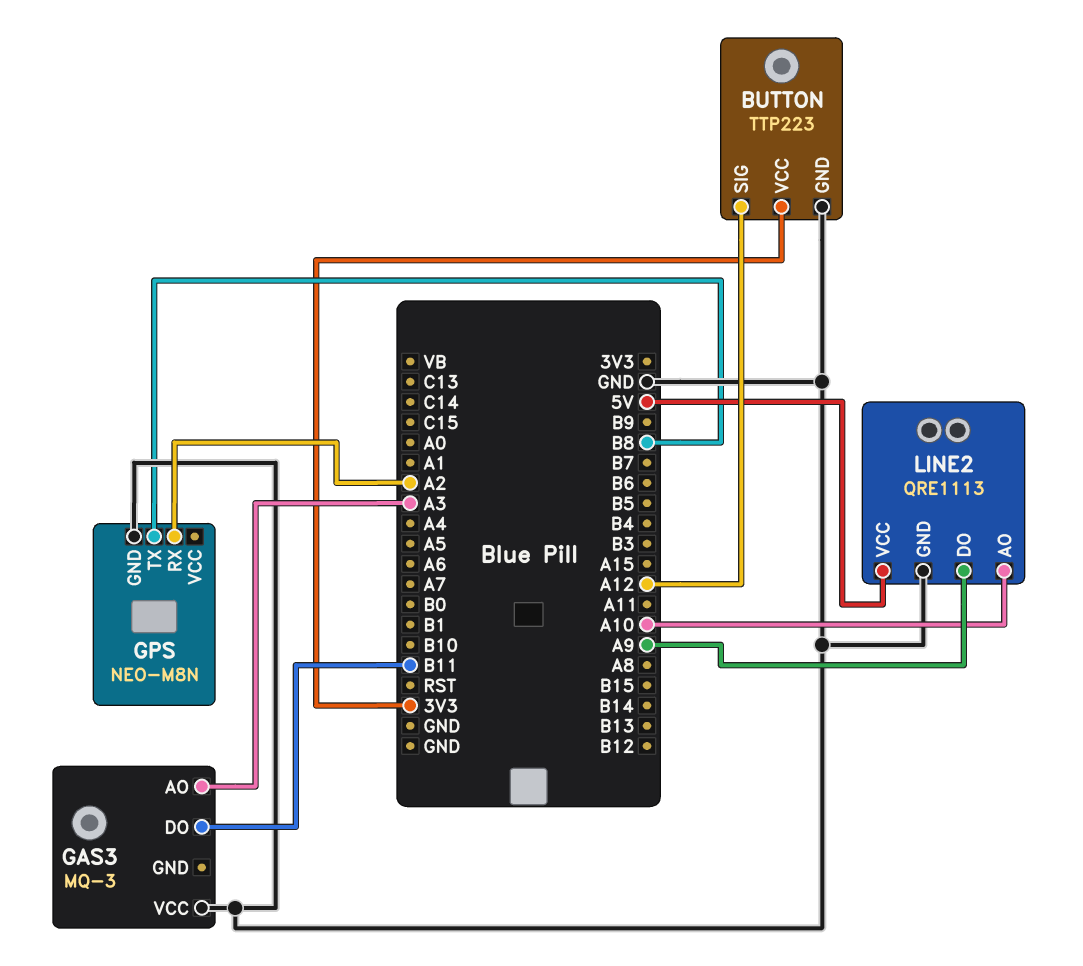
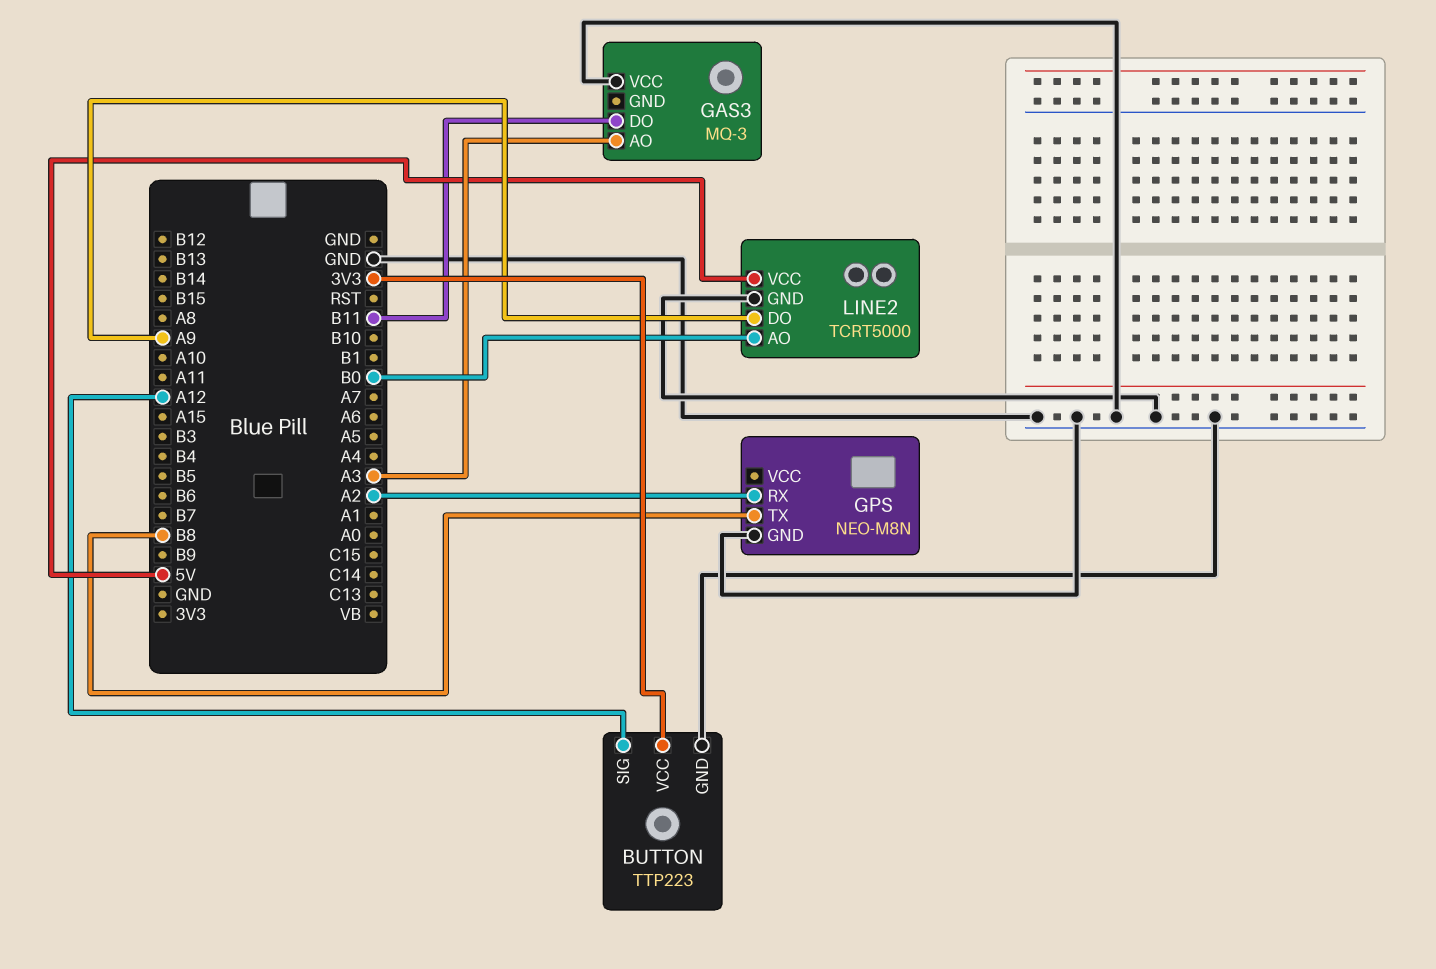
LINE2: QRE1113 -> TCRT5000
LINE2 pin AO: A10 -> B0

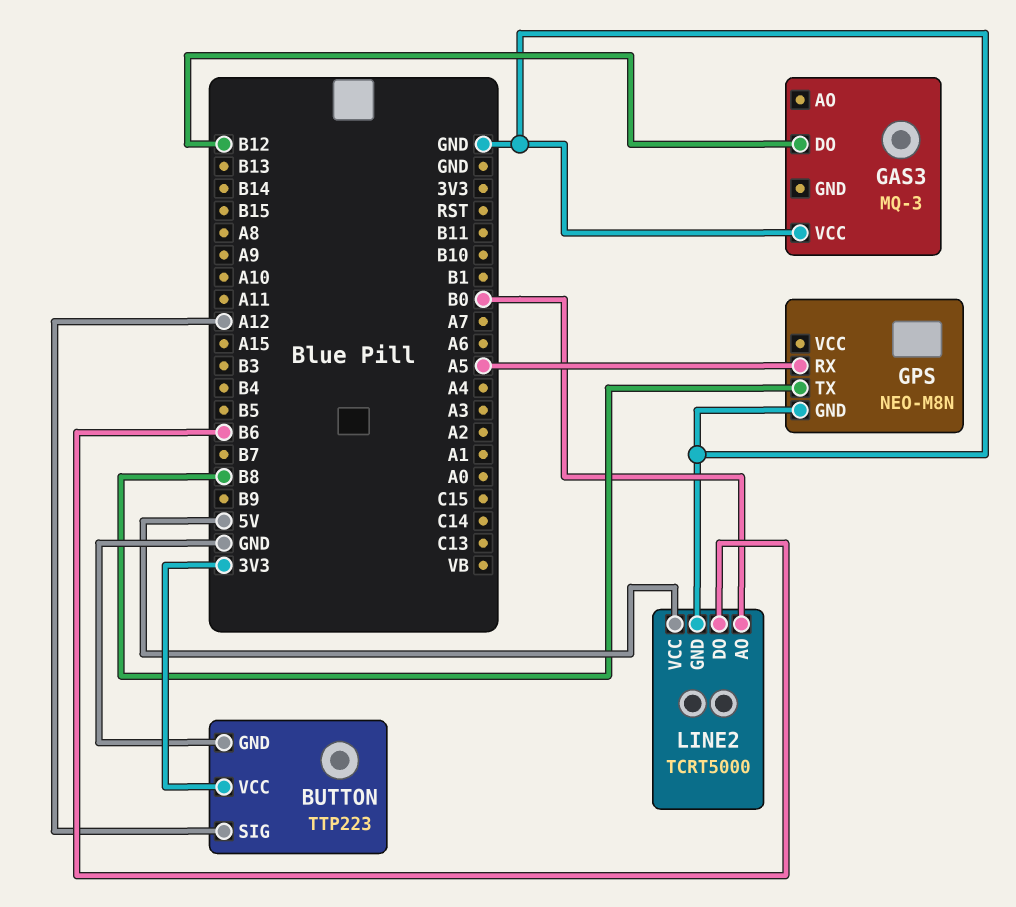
GAS3 pin AO: A3 -> none
GAS3 pin DO: B11 -> B12
GPS pin RX: A2 -> A5
LINE2 pin DO: A9 -> B6

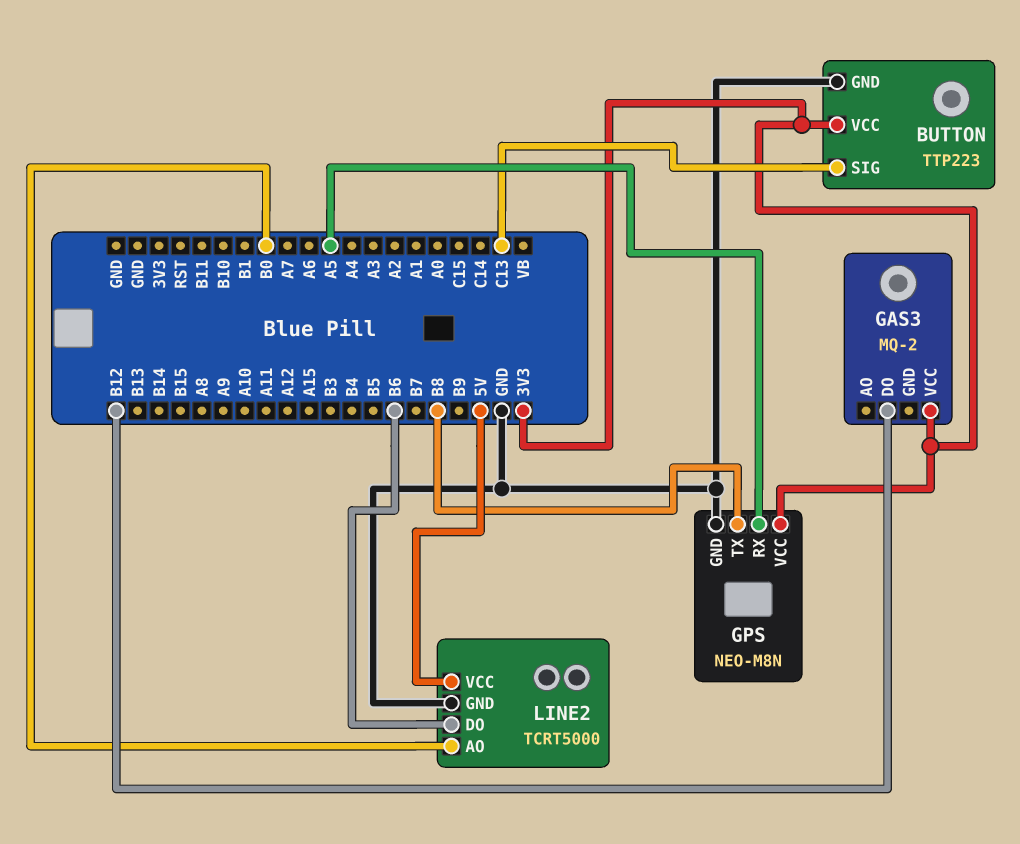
BUTTON pin SIG: A12 -> C13
GAS3: MQ-3 -> MQ-2
GAS3 pin VCC: GND -> 3V3
GPS pin VCC: none -> 3V3

